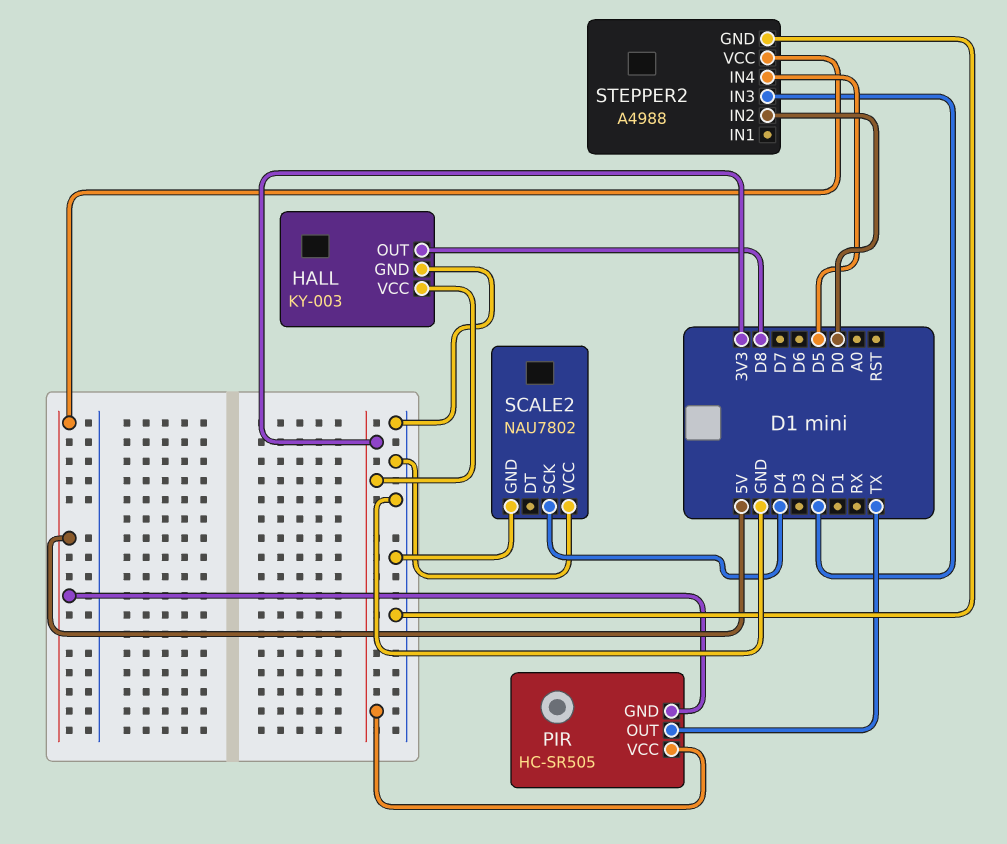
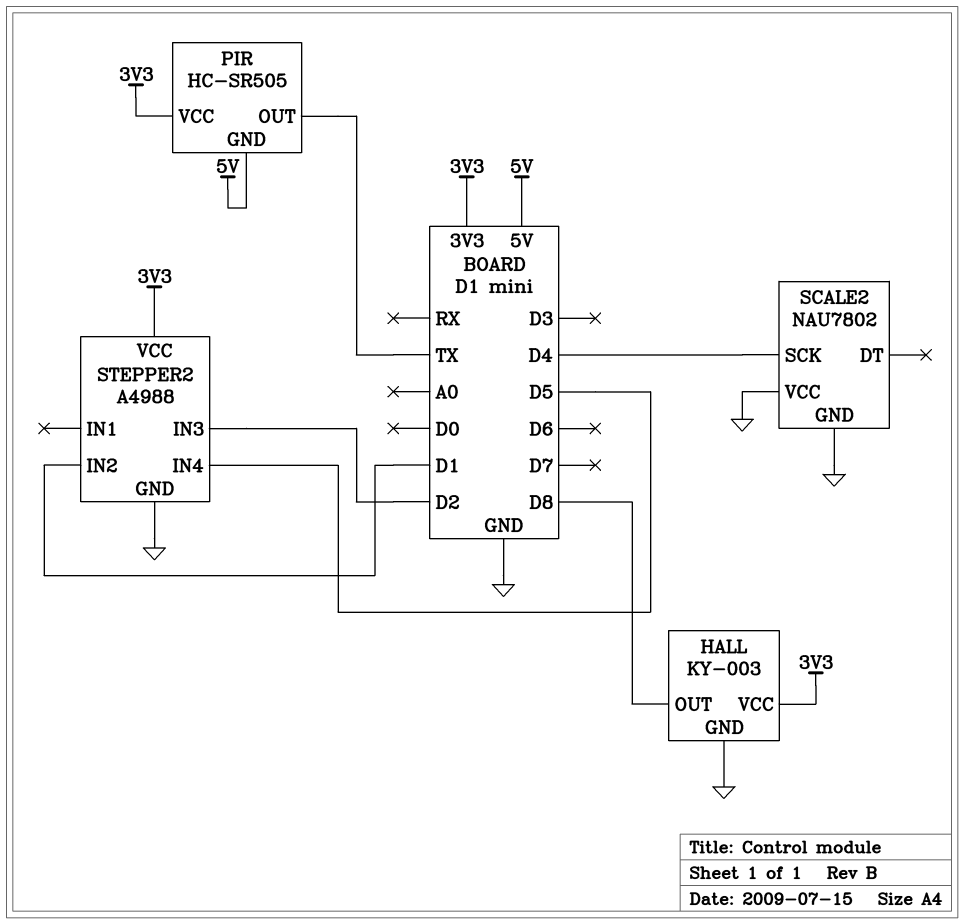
STEPPER2 pin IN2: D0 -> D1
STEPPER2 pin VCC: 5V -> 3V3

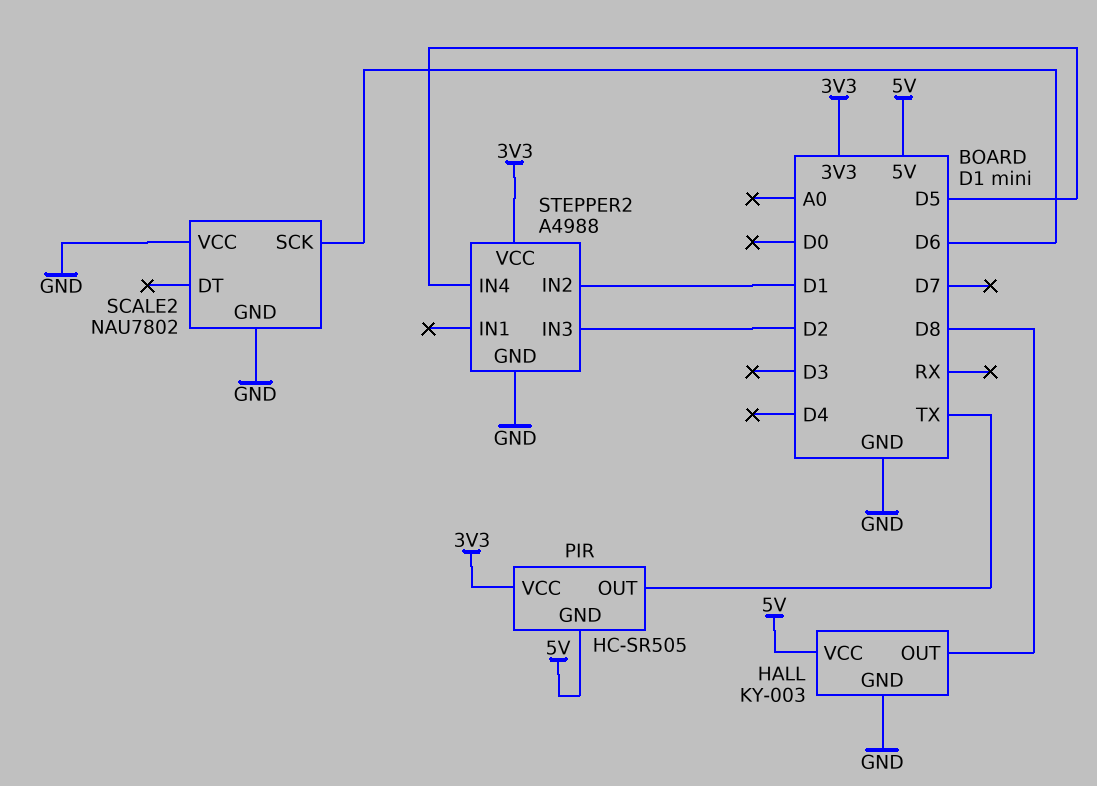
HALL pin VCC: 3V3 -> 5V
SCALE2 pin SCK: D4 -> D6

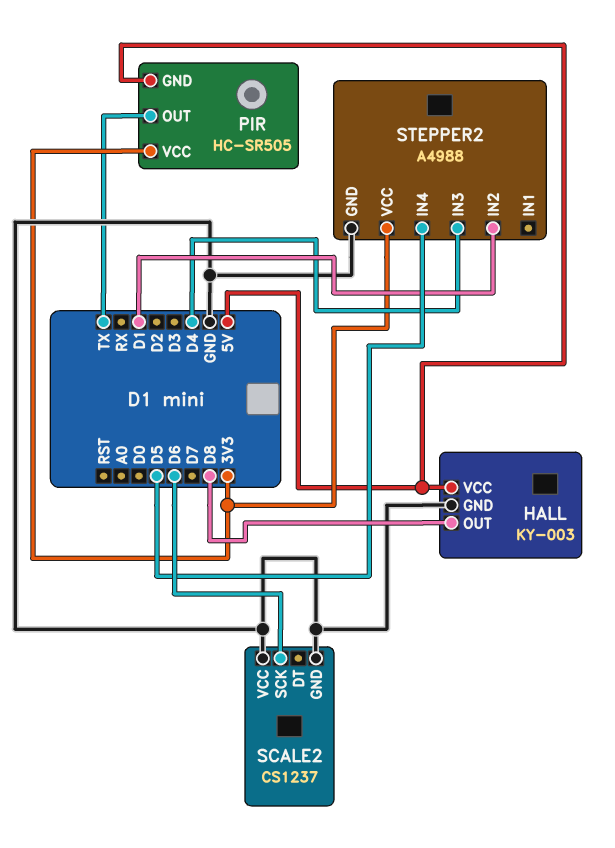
SCALE2: NAU7802 -> CS1237
STEPPER2 pin IN3: D2 -> D4

